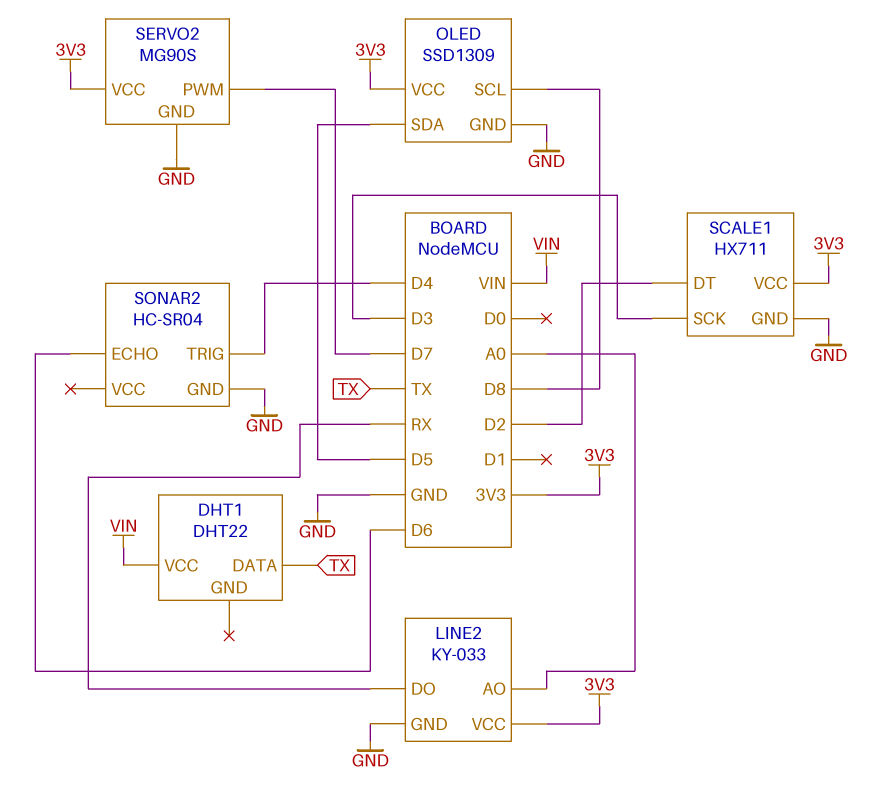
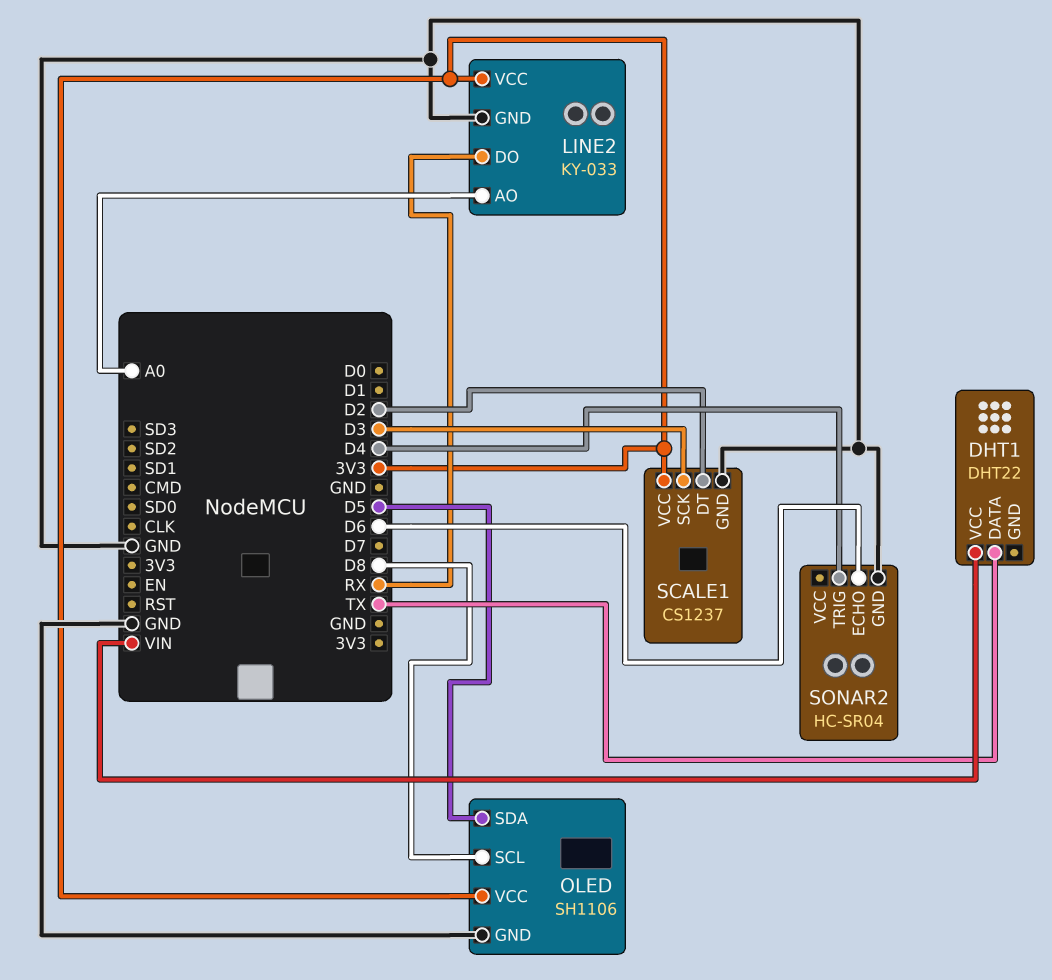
OLED: SSD1309 -> SH1106
SCALE1: HX711 -> CS1237
SERVO2: MG90S -> none
SERVO2 pin GND: GND -> none
SERVO2 pin PWM: D7 -> none
SERVO2 pin VCC: 3V3 -> none

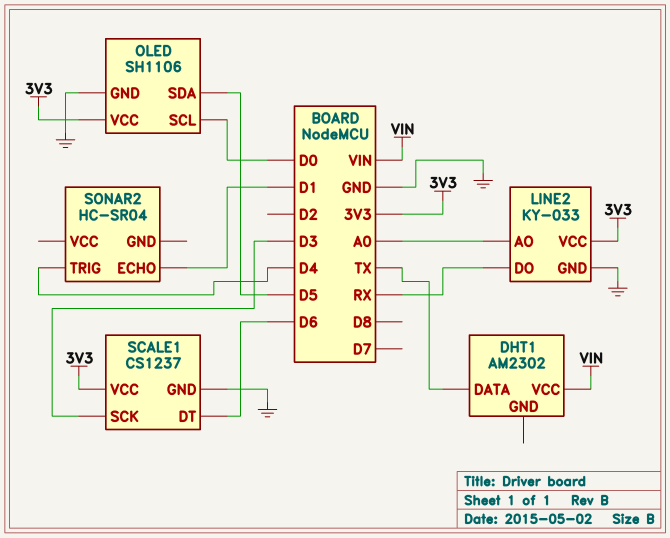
DHT1: DHT22 -> AM2302
OLED pin SCL: D8 -> D0
SCALE1 pin DT: D2 -> D6
SONAR2 pin ECHO: D6 -> D1
SONAR2 pin GND: GND -> none

